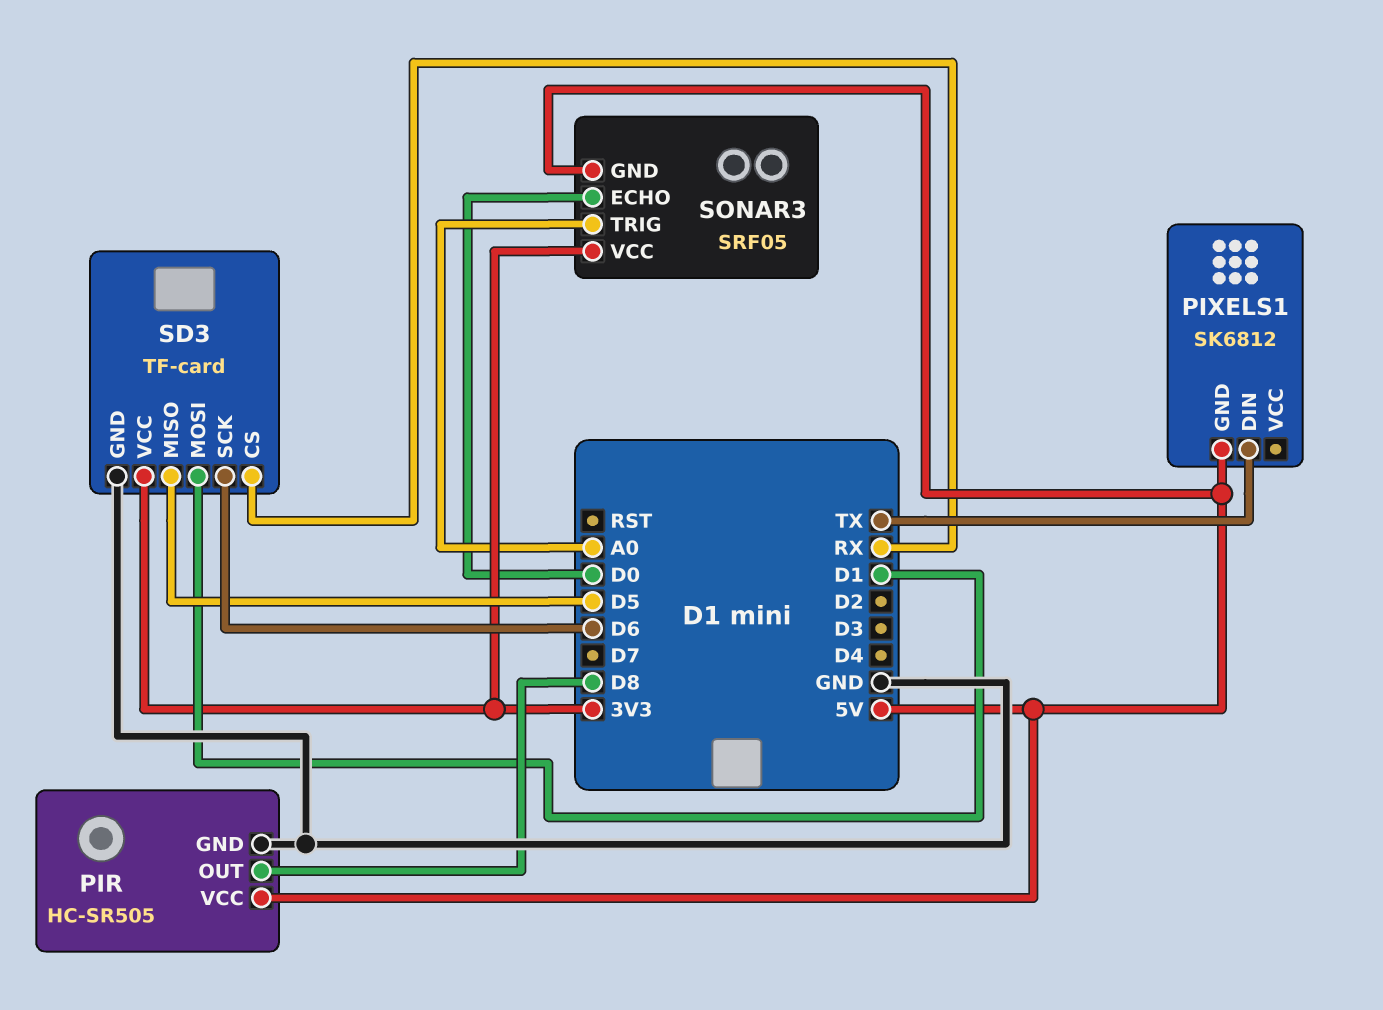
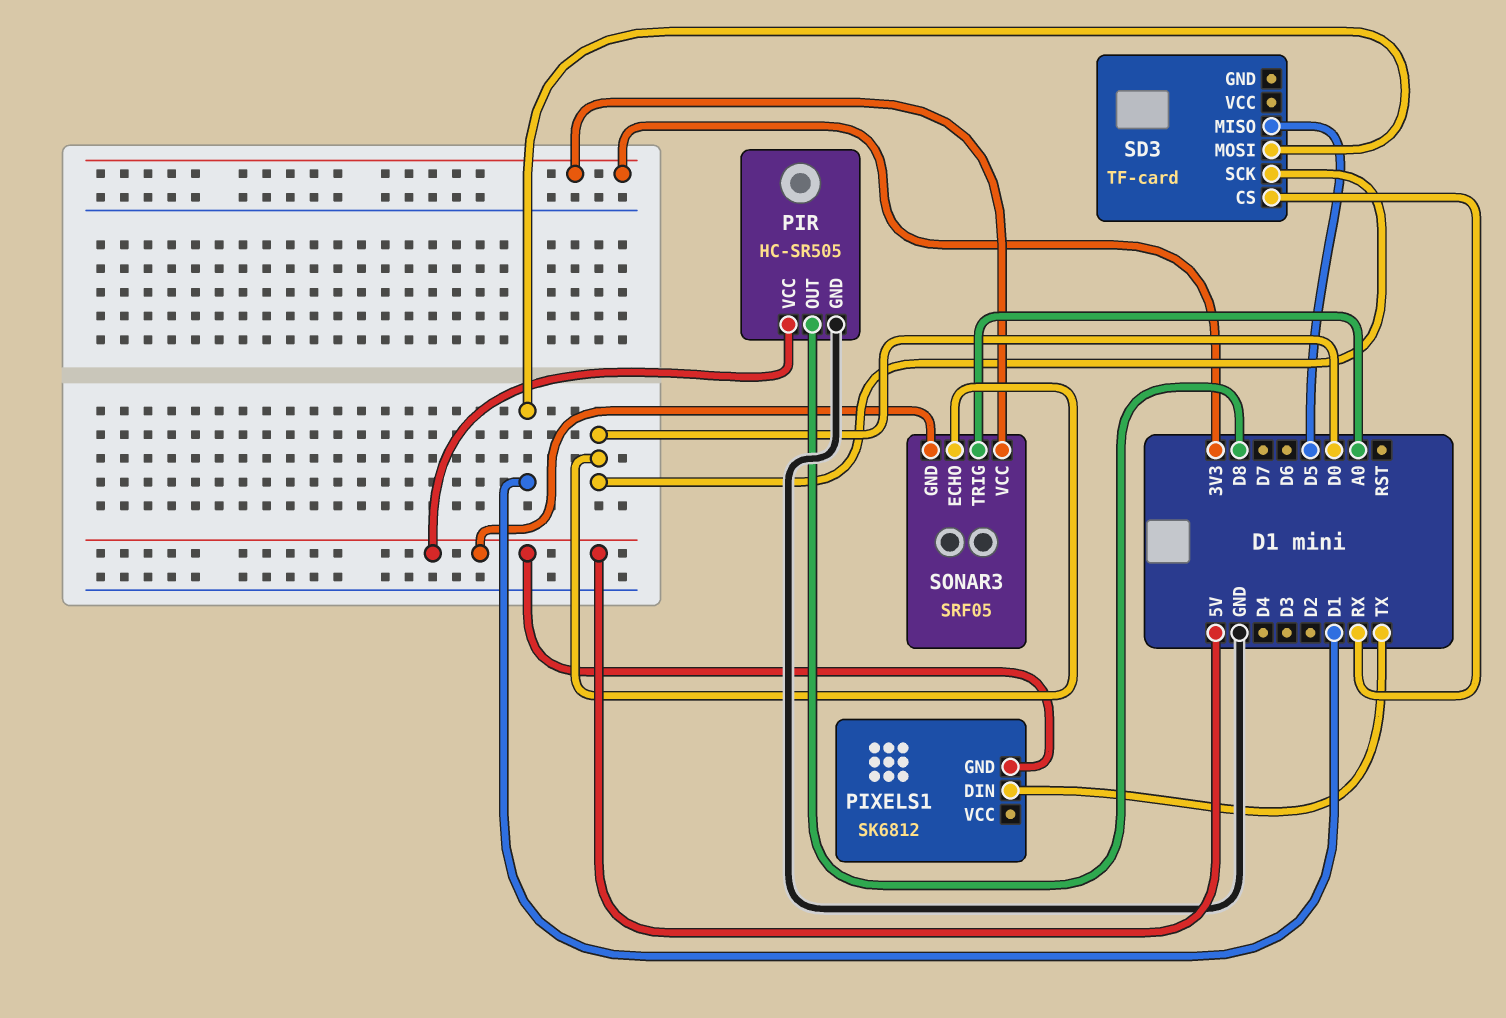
SD3 pin GND: GND -> none
SD3 pin SCK: D6 -> D0
SD3 pin VCC: 3V3 -> none

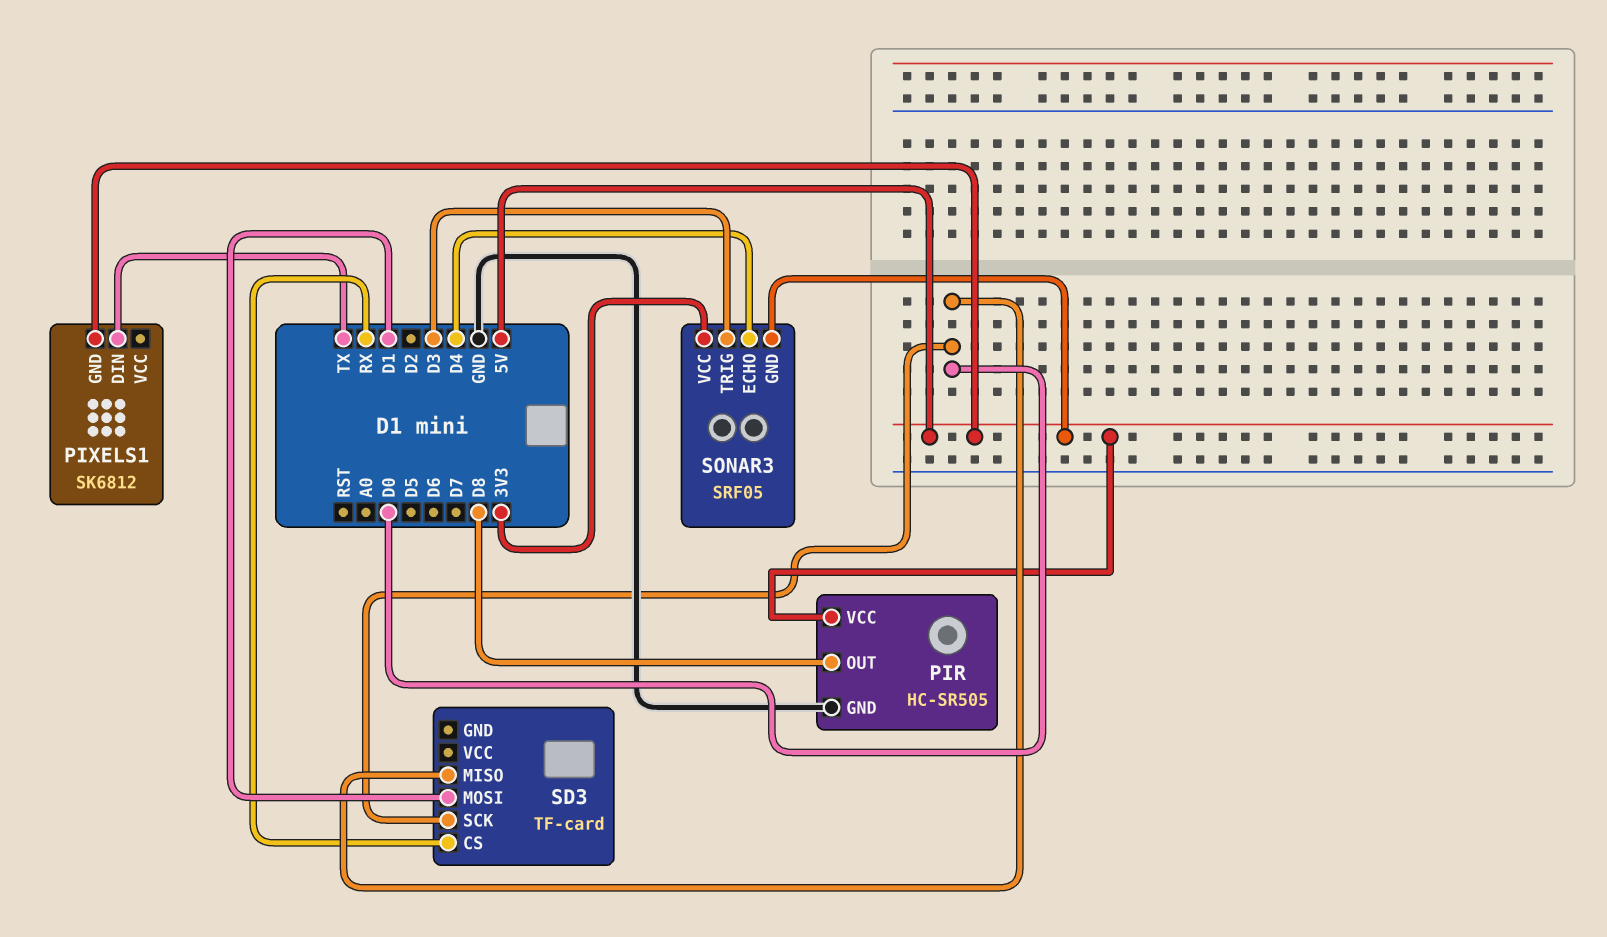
SD3 pin MISO: D5 -> D0
SONAR3 pin ECHO: D0 -> D4
SONAR3 pin TRIG: A0 -> D3

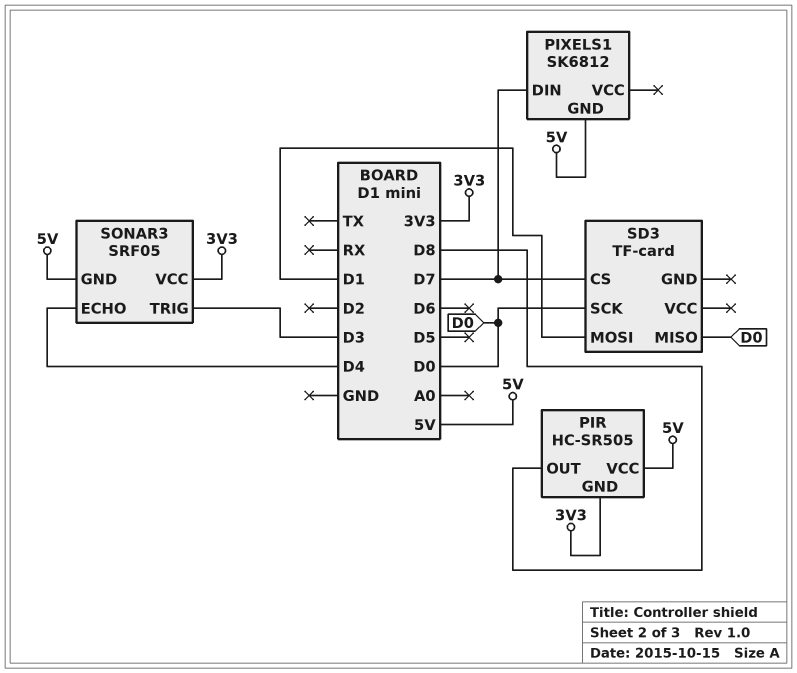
PIR pin GND: GND -> 3V3
PIXELS1 pin DIN: TX -> D7
SD3 pin CS: RX -> D7

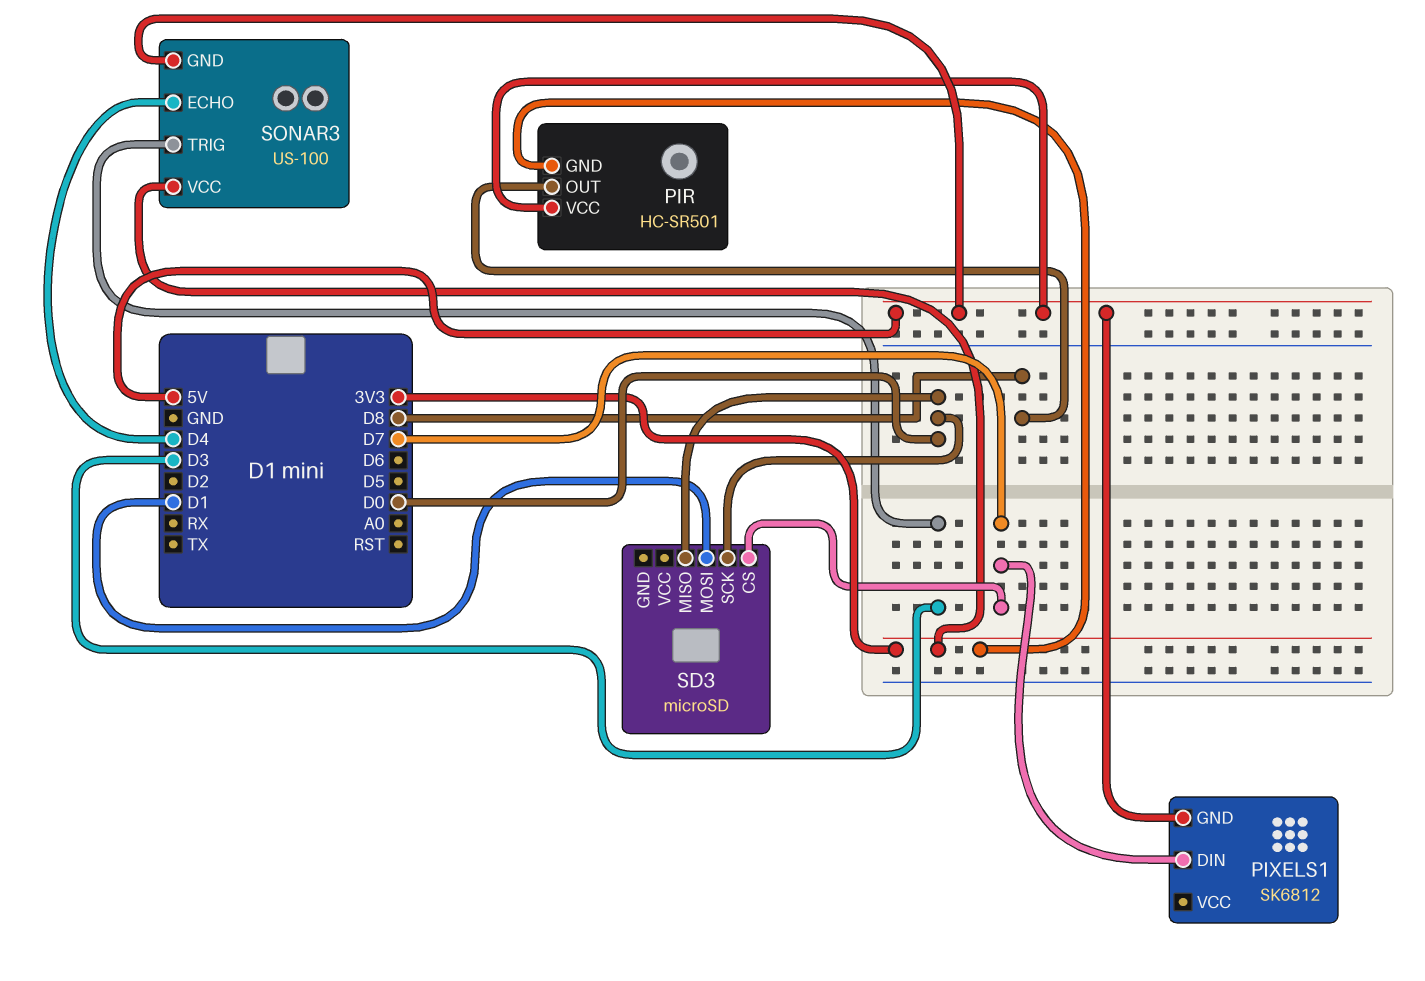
PIR: HC-SR505 -> HC-SR501
SD3: TF-card -> microSD
SONAR3: SRF05 -> US-100

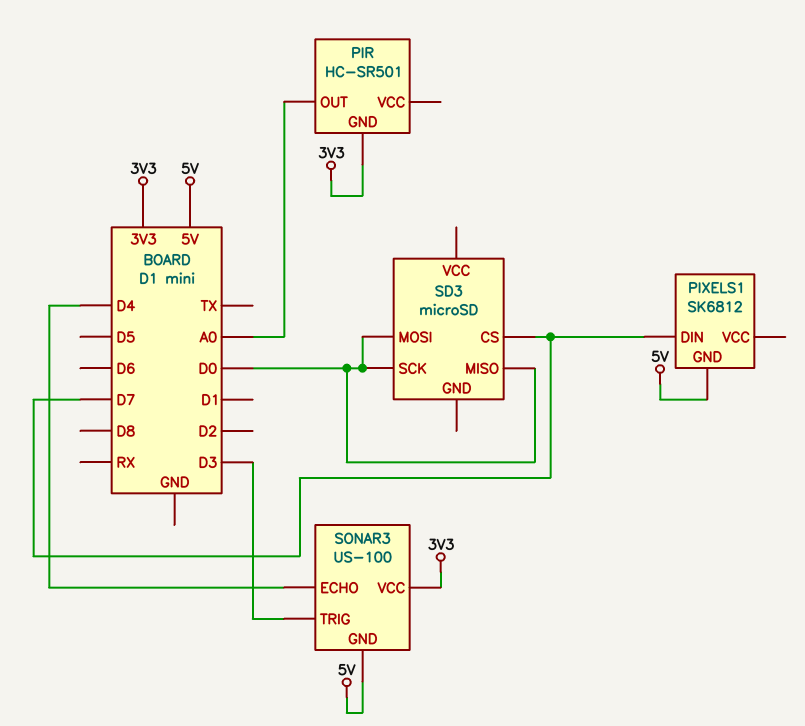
PIR pin OUT: D8 -> A0
PIR pin VCC: 5V -> none
SD3 pin MOSI: D1 -> D0

